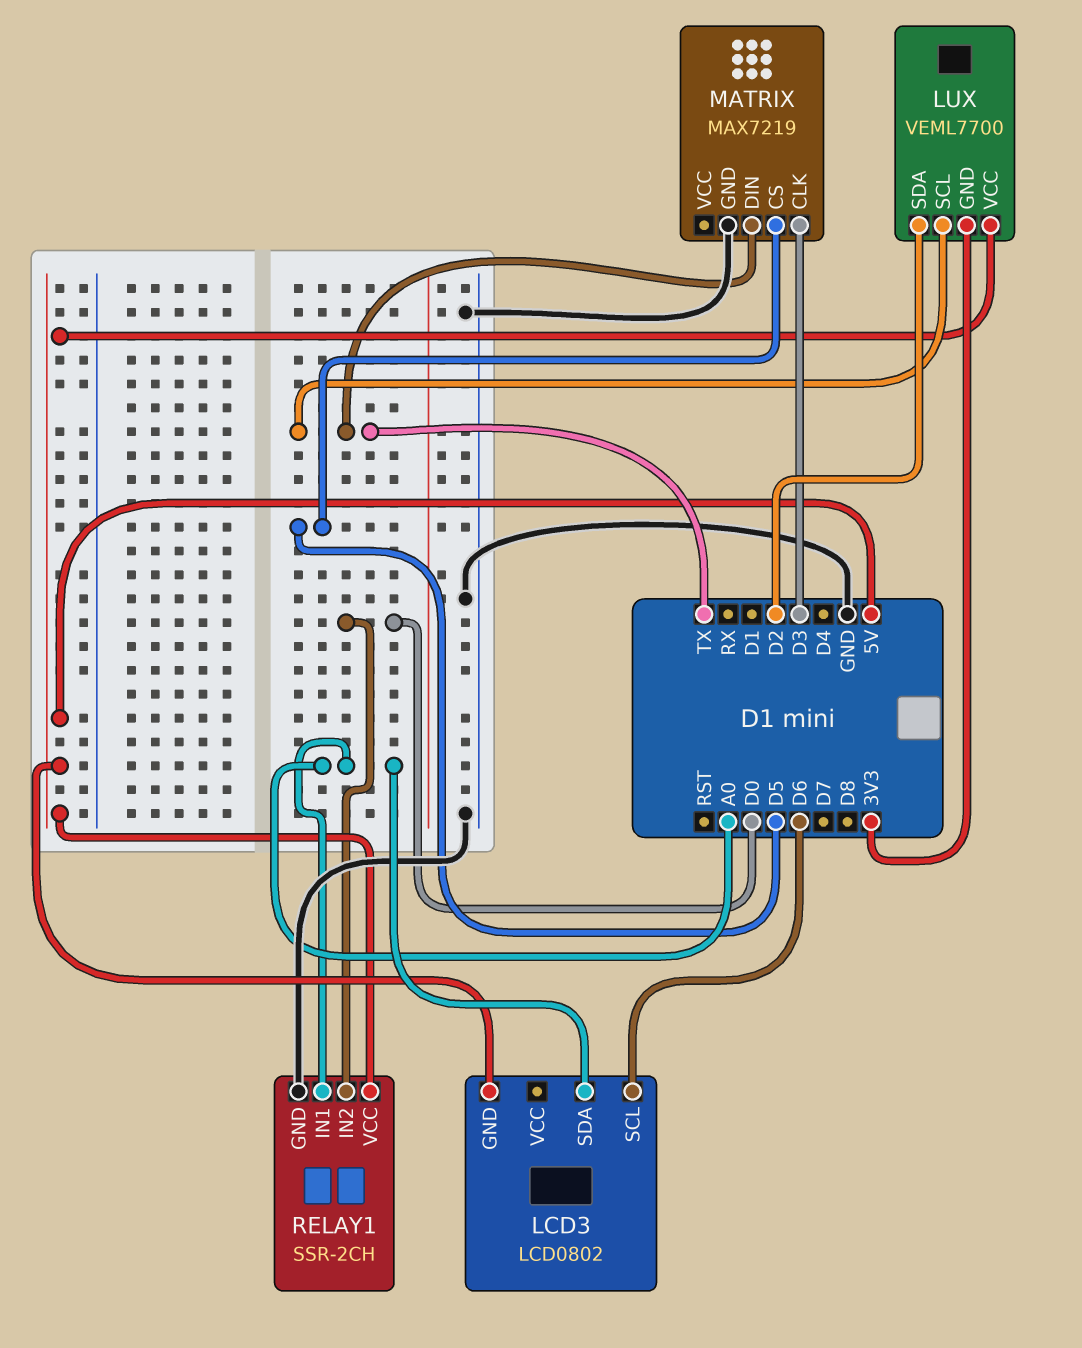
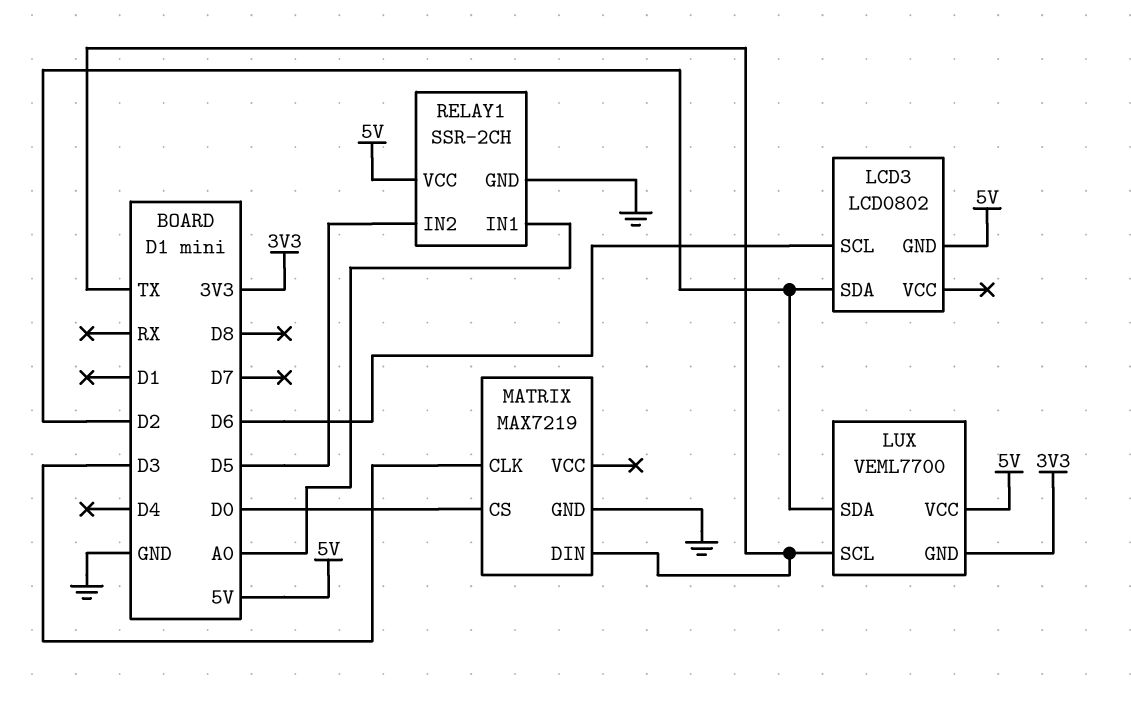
LCD3 pin SDA: A0 -> D2
MATRIX pin CS: D5 -> D0
RELAY1 pin IN2: D0 -> D5

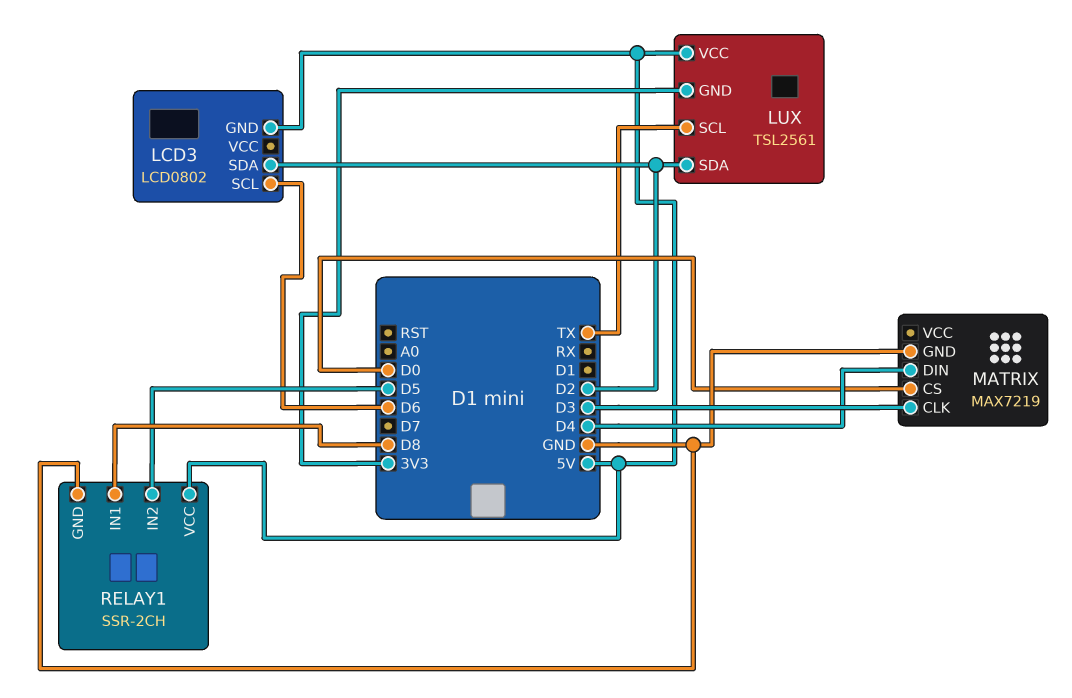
LUX: VEML7700 -> TSL2561
MATRIX pin DIN: TX -> D4
RELAY1 pin IN1: A0 -> D8

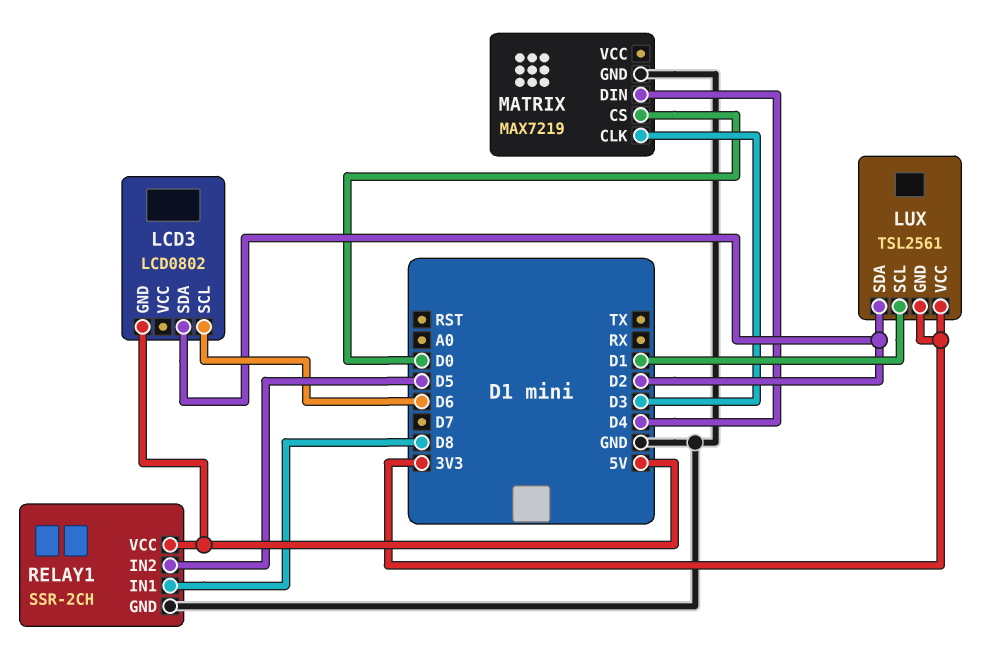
LUX pin SCL: TX -> D1
LUX pin VCC: 5V -> 3V3

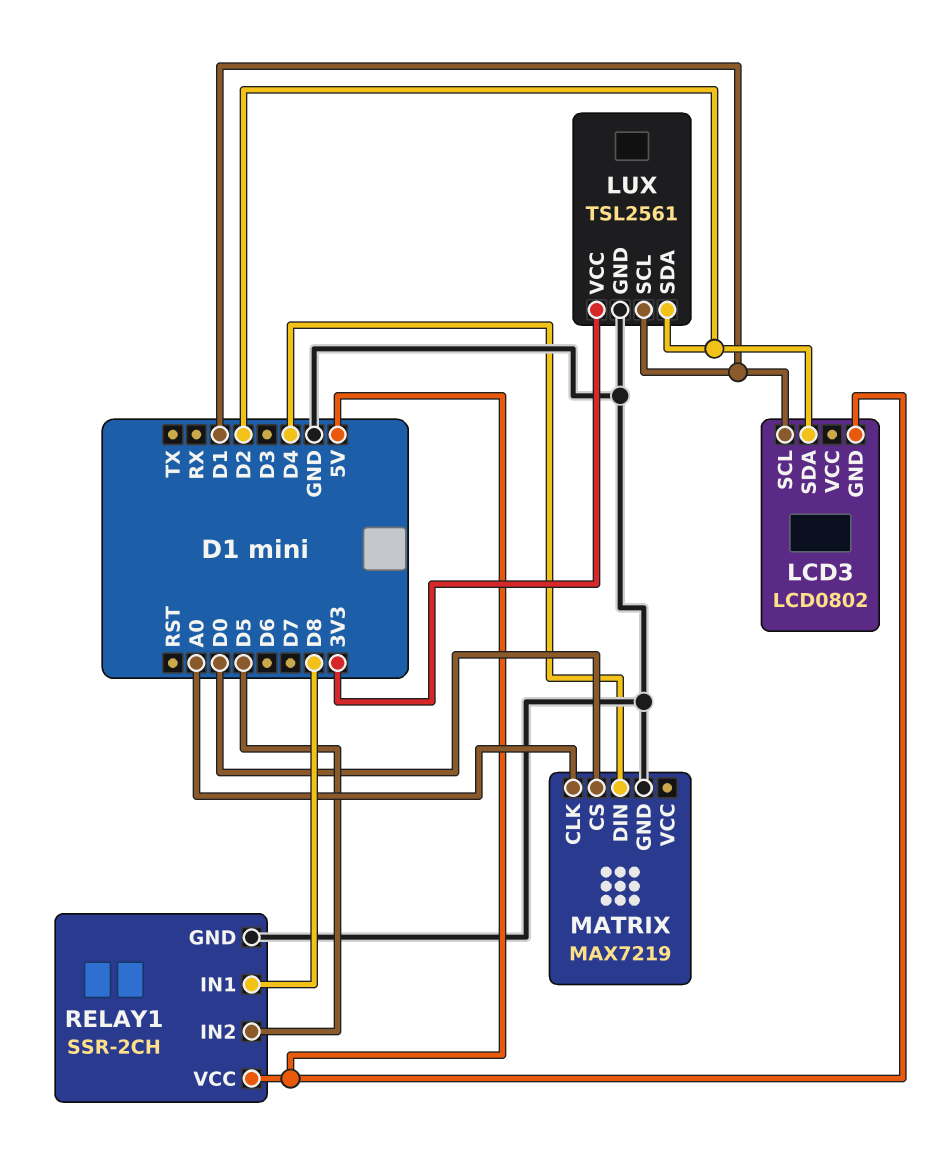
LCD3 pin SCL: D6 -> D1
LUX pin GND: 3V3 -> GND
MATRIX pin CLK: D3 -> A0

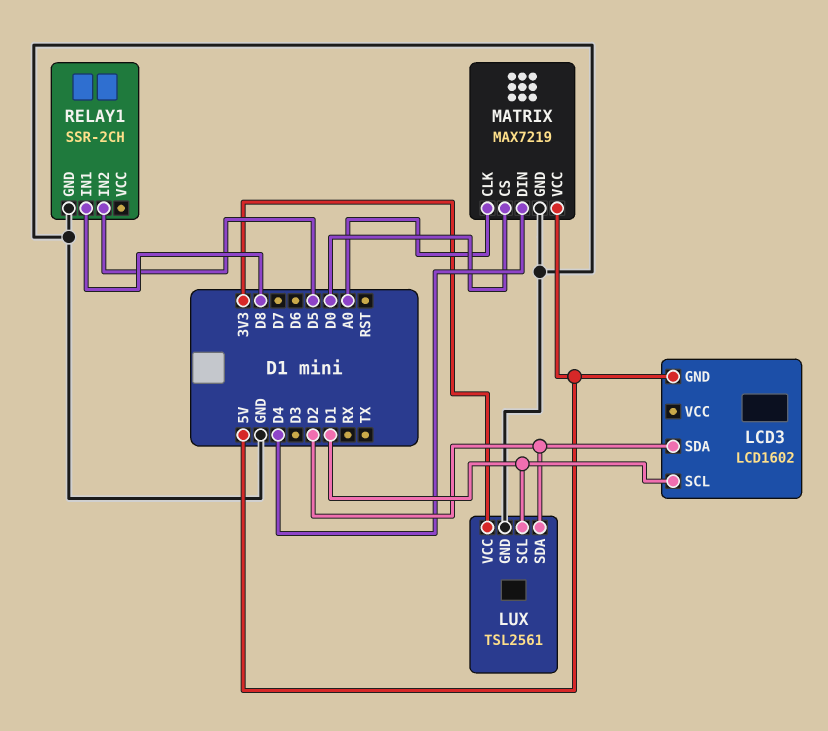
LCD3: LCD0802 -> LCD1602
MATRIX pin VCC: none -> 5V
RELAY1 pin VCC: 5V -> none

